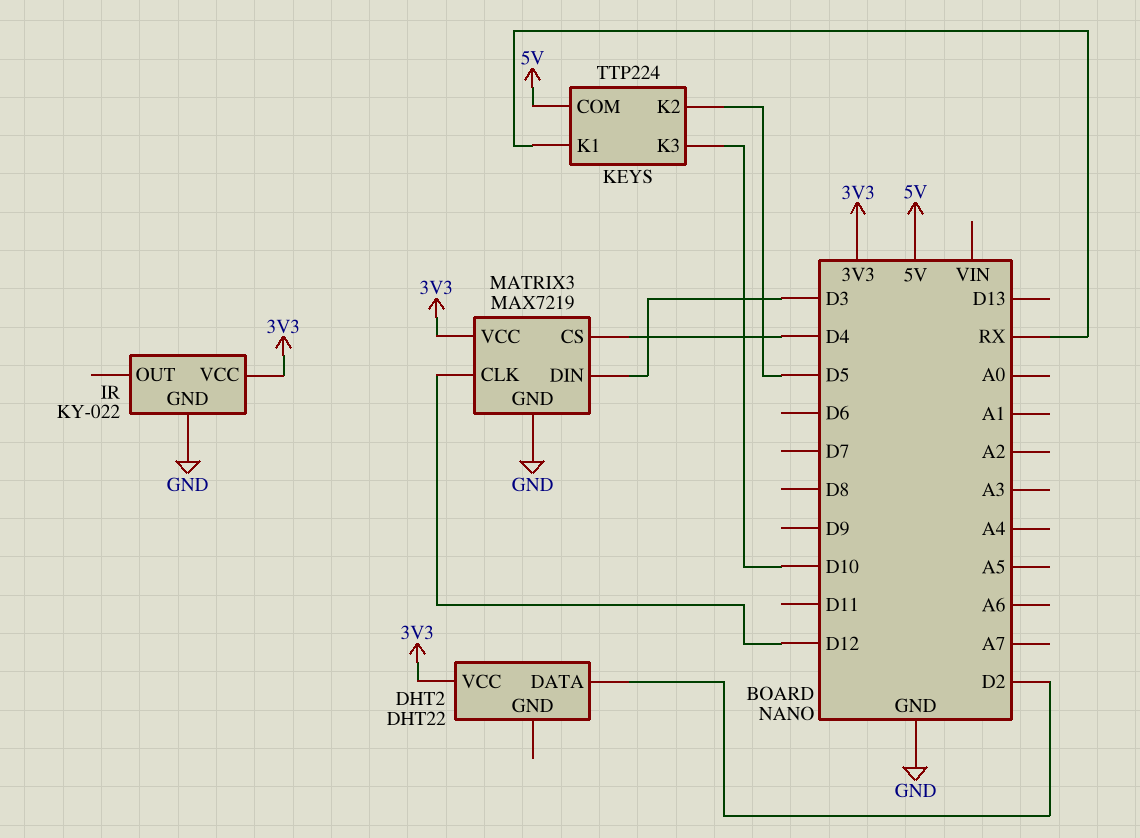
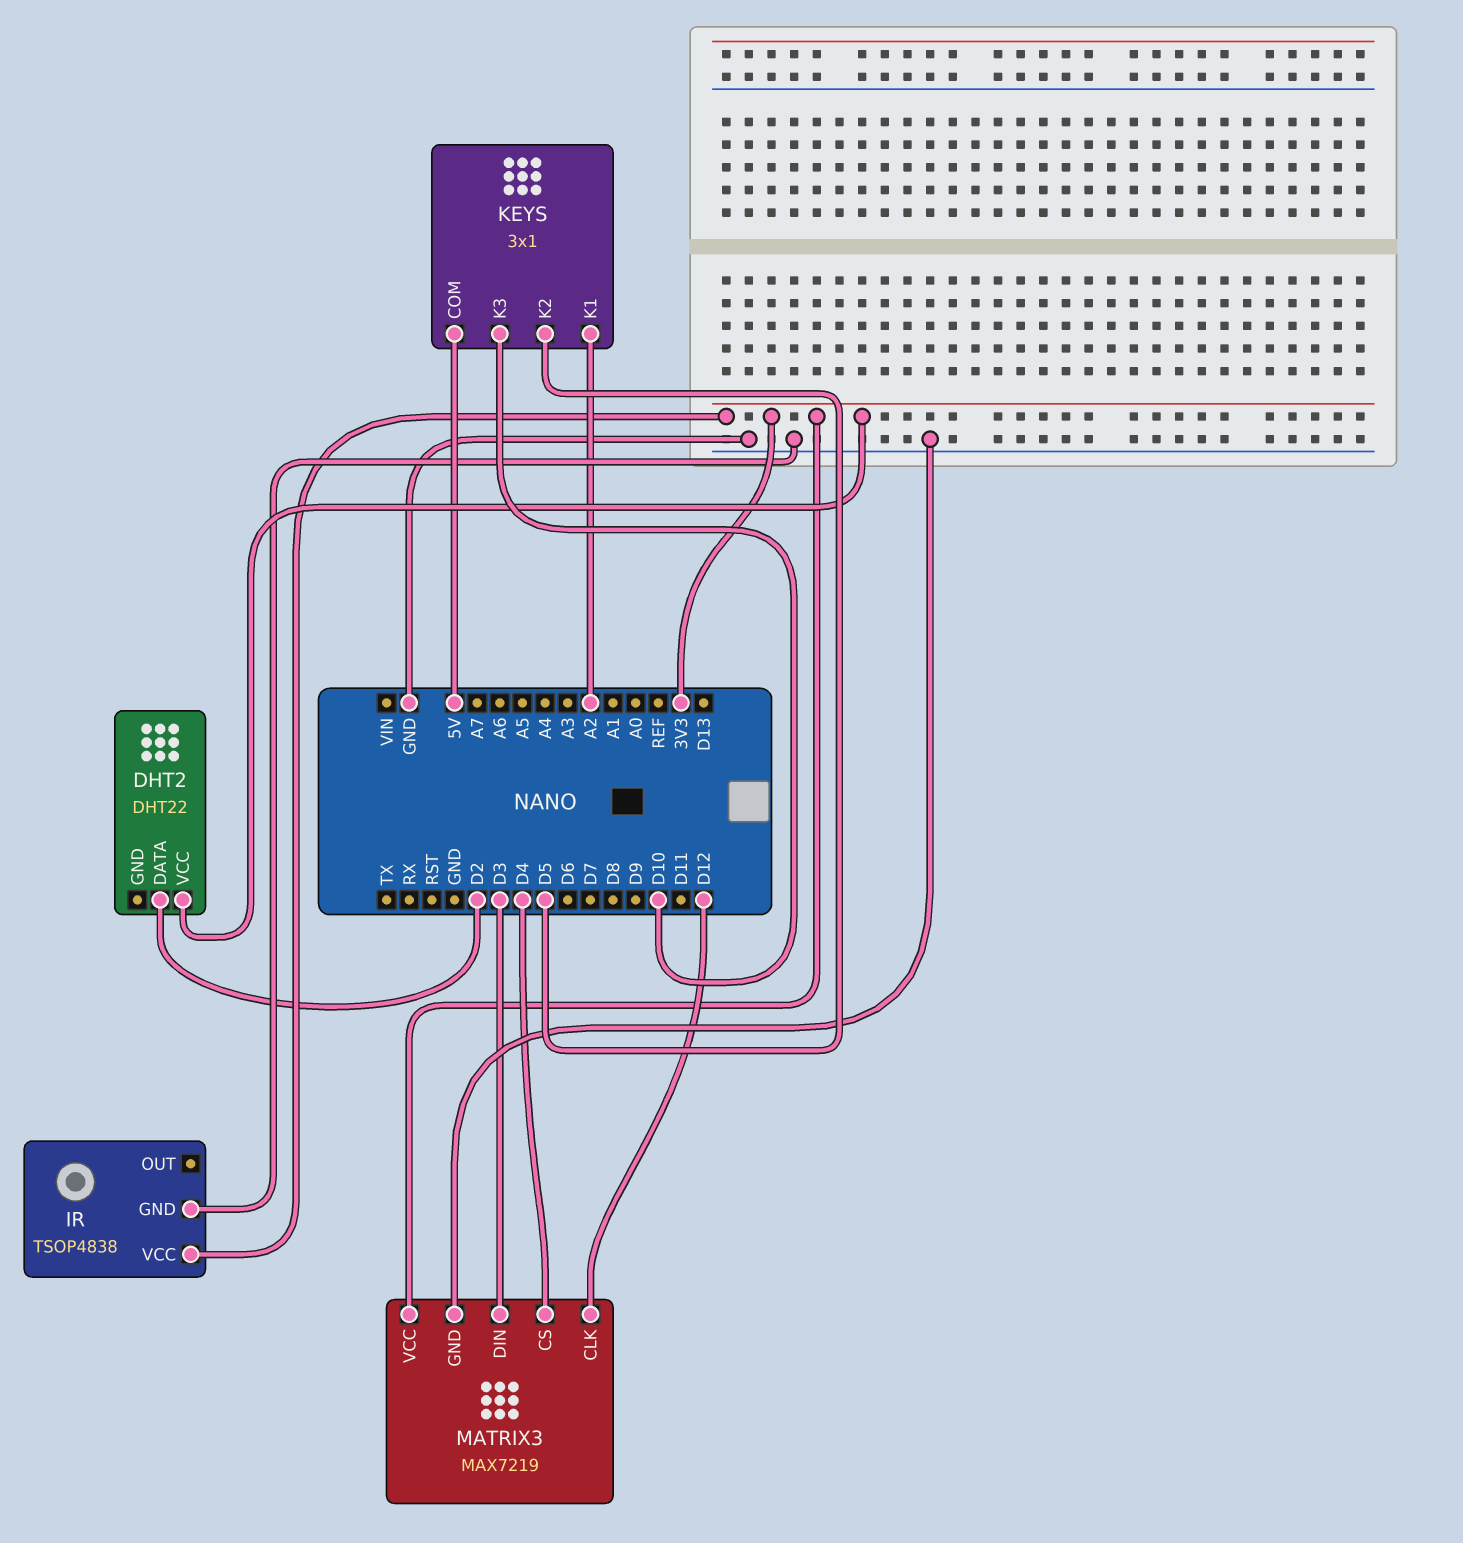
IR: KY-022 -> TSOP4838
KEYS: TTP224 -> 3x1
KEYS pin K1: RX -> A2

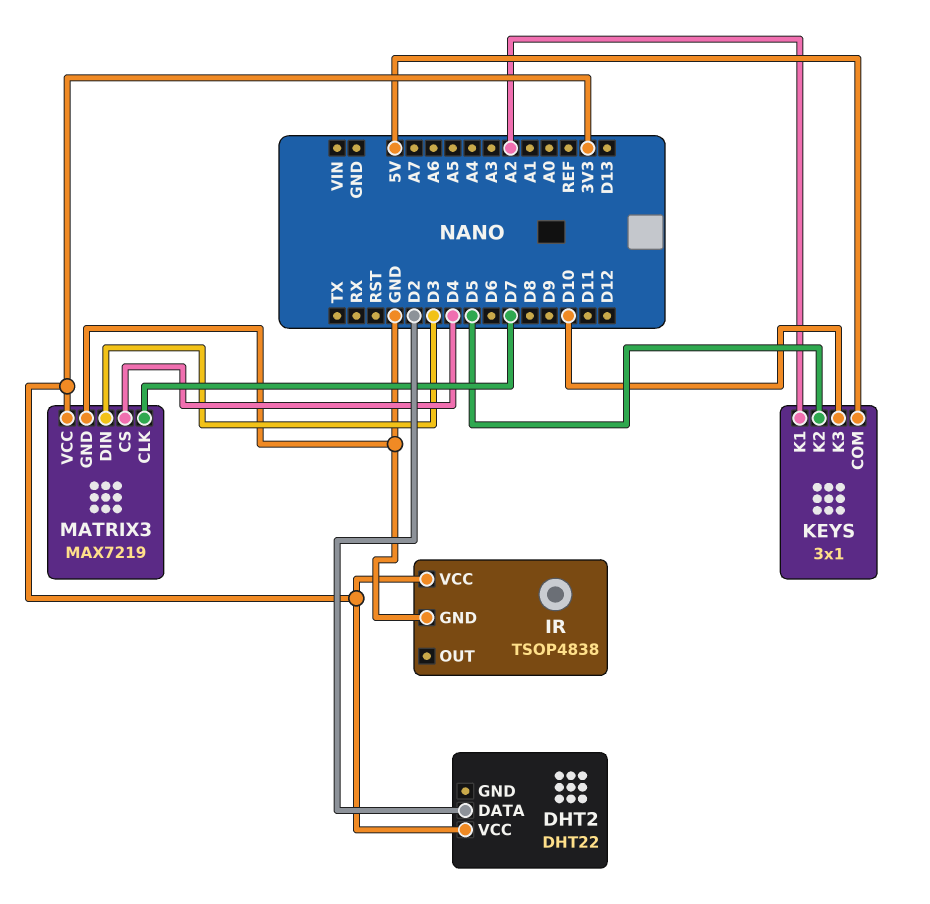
MATRIX3 pin CLK: D12 -> D7

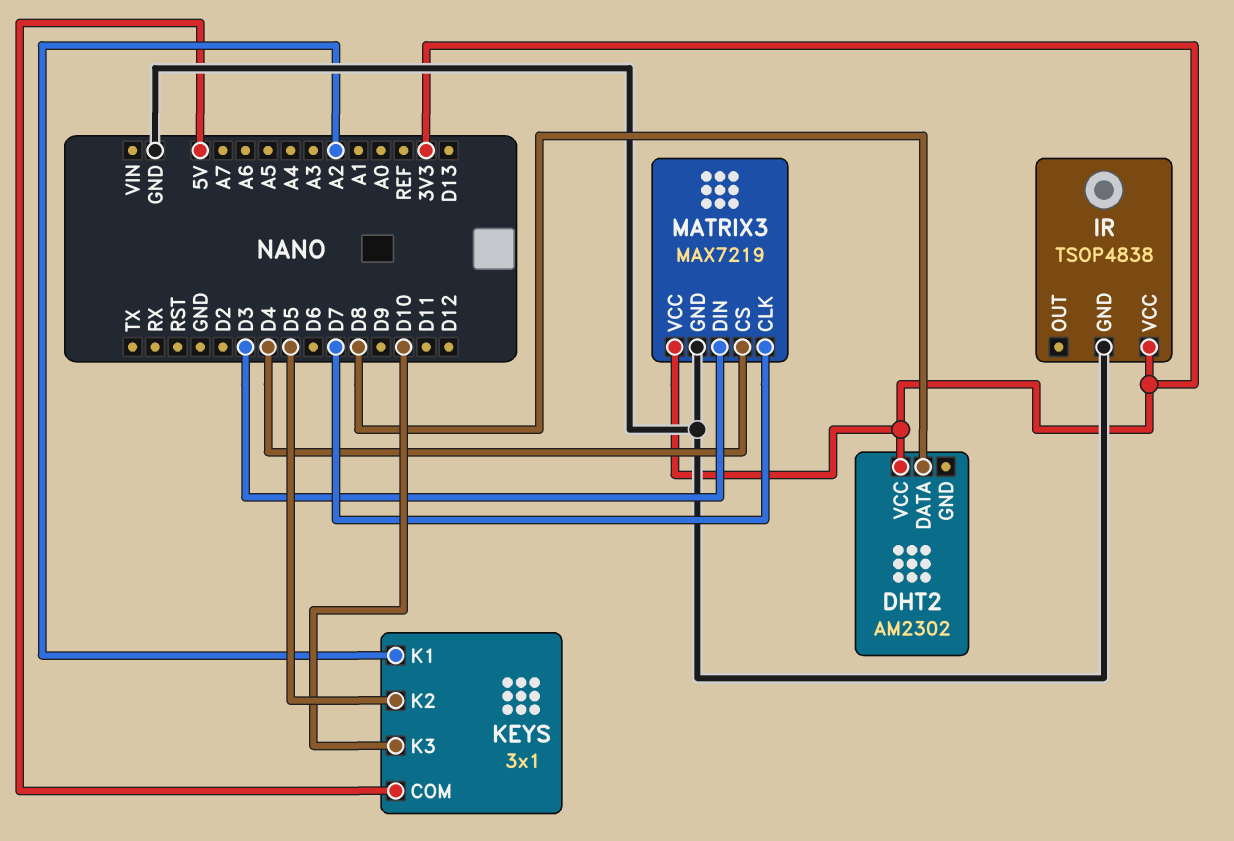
DHT2: DHT22 -> AM2302
DHT2 pin DATA: D2 -> D8

